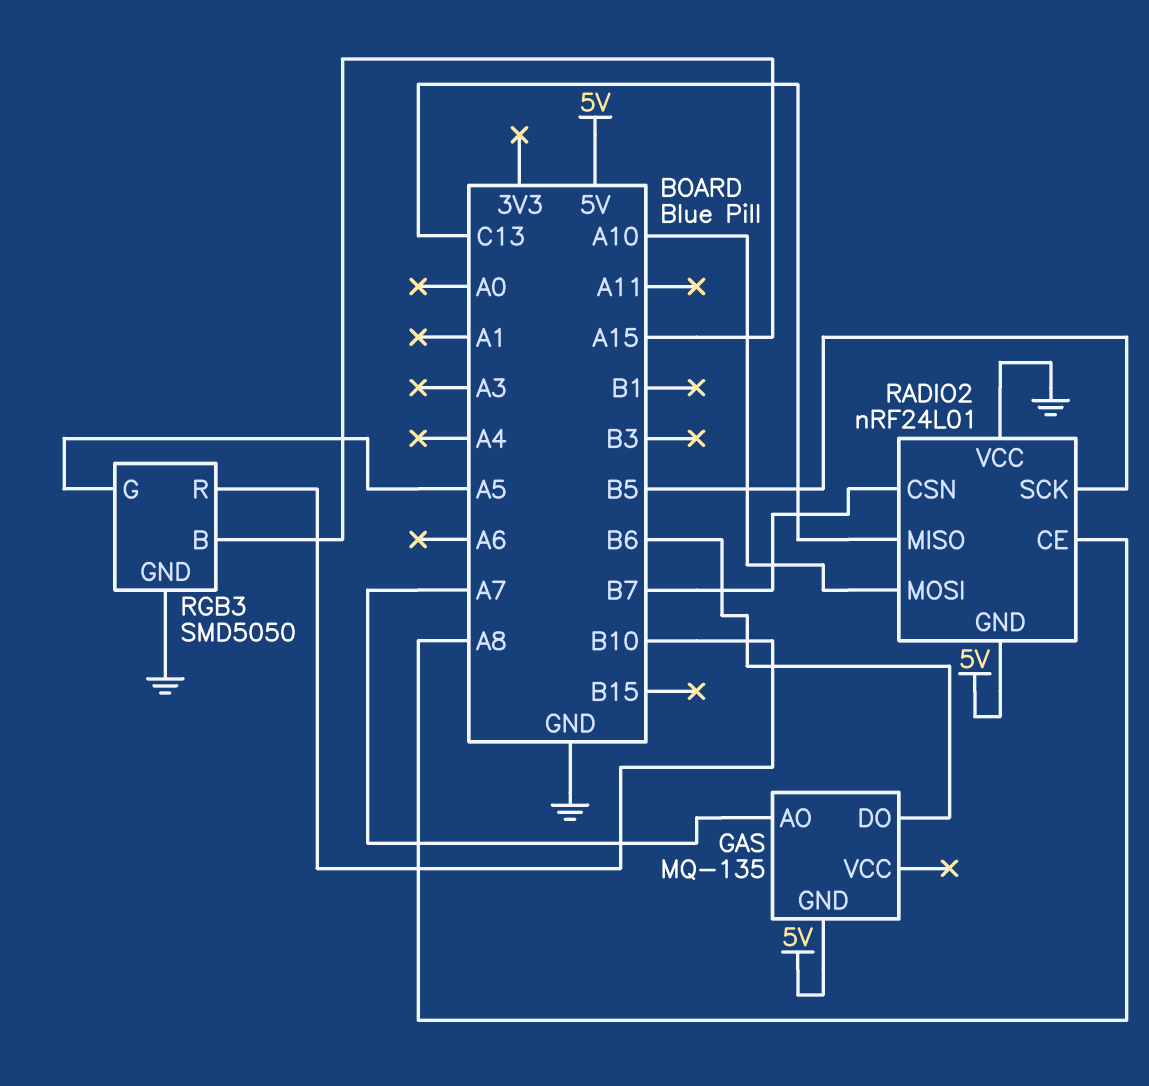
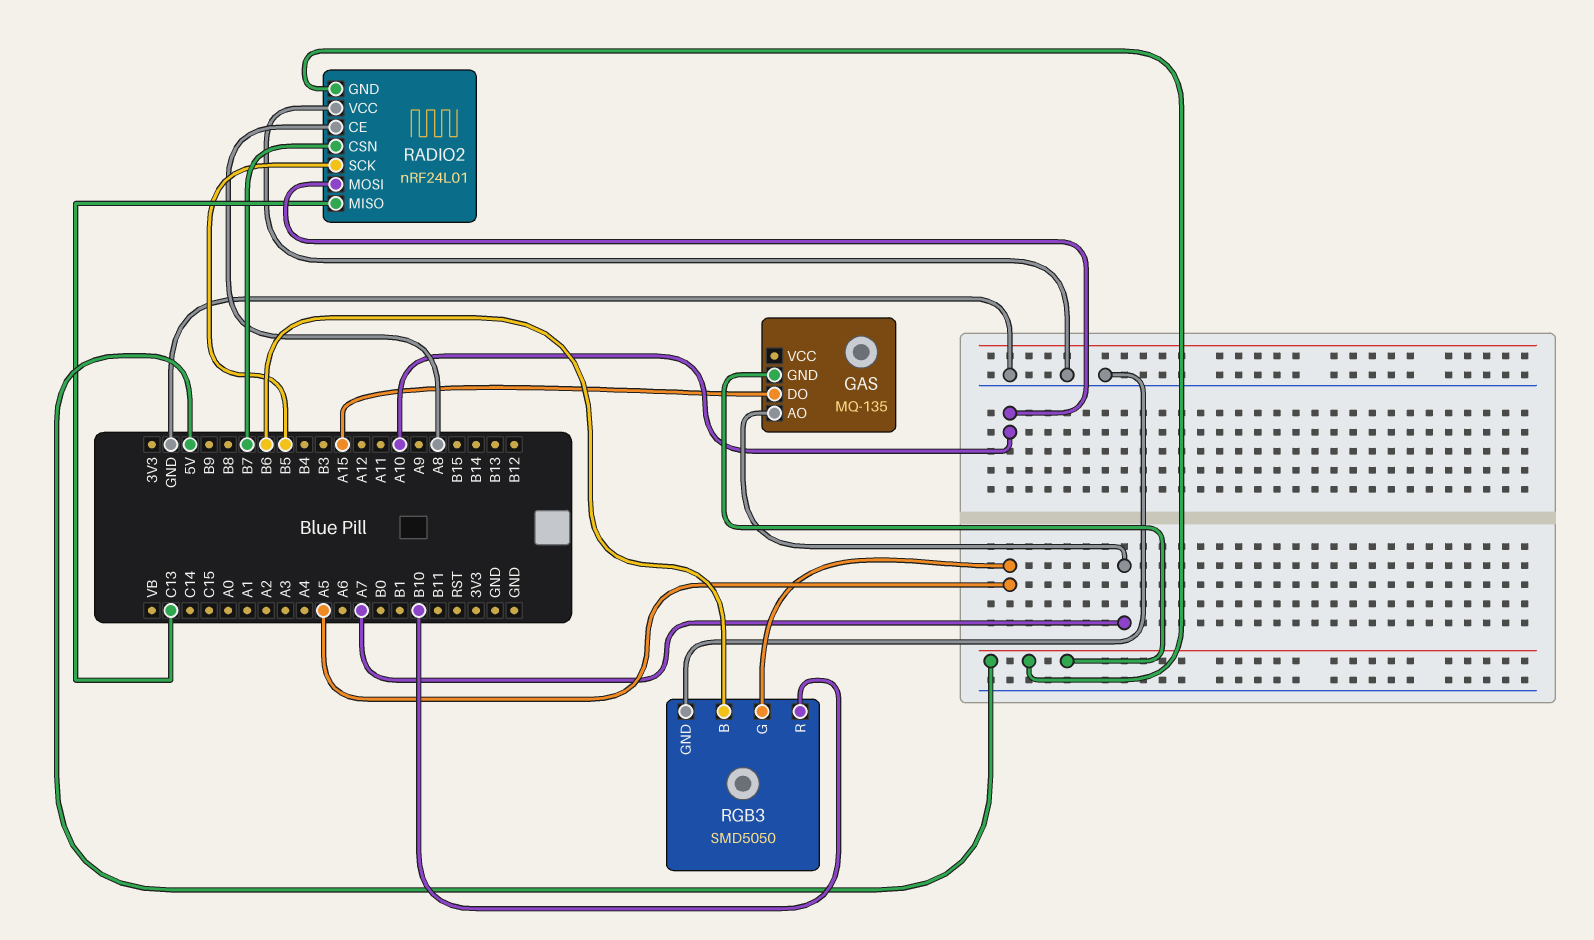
GAS pin DO: B6 -> A15
RGB3 pin B: A15 -> B6

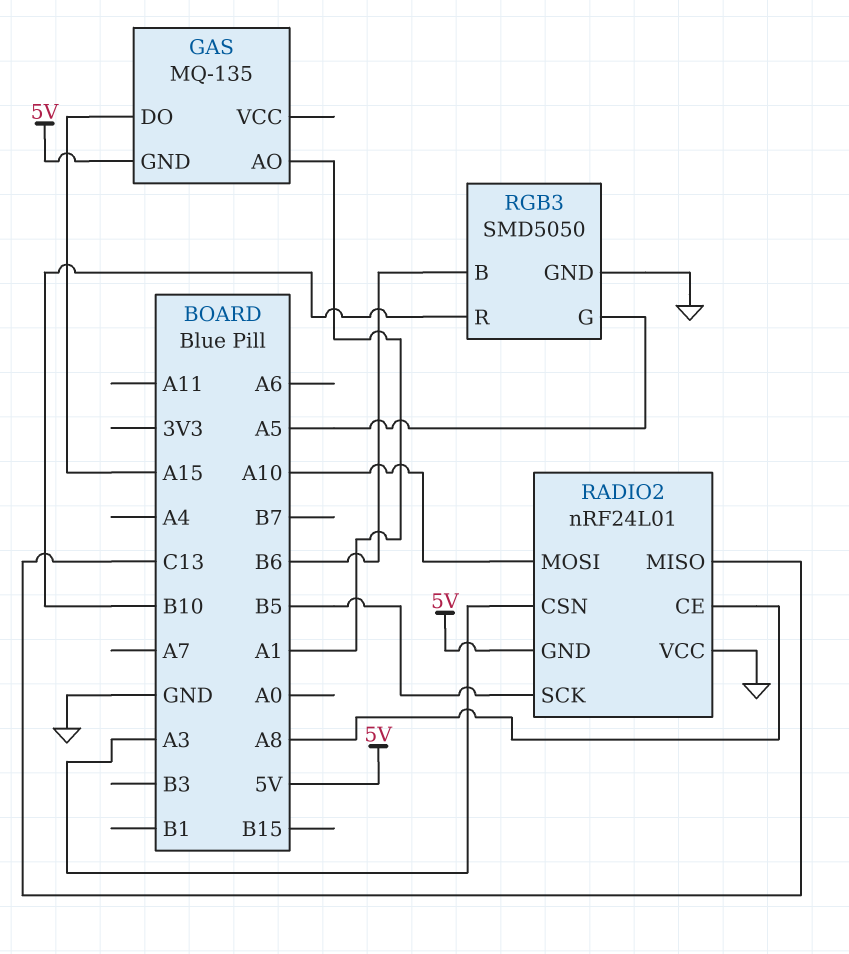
GAS pin AO: A7 -> A1
RADIO2 pin CSN: B7 -> A3

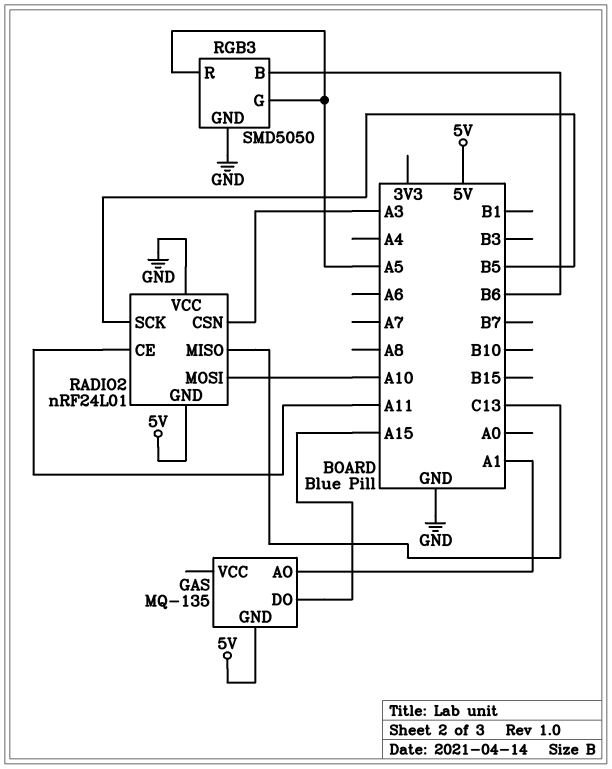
RADIO2 pin CE: A8 -> A11
RGB3 pin R: B10 -> A5

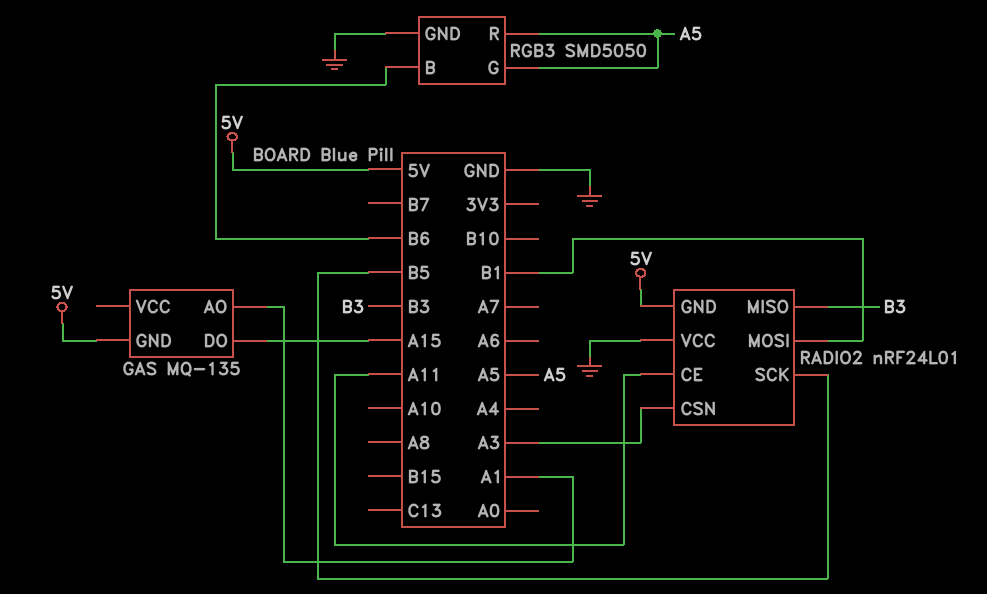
RADIO2 pin MISO: C13 -> B3
RADIO2 pin MOSI: A10 -> B1

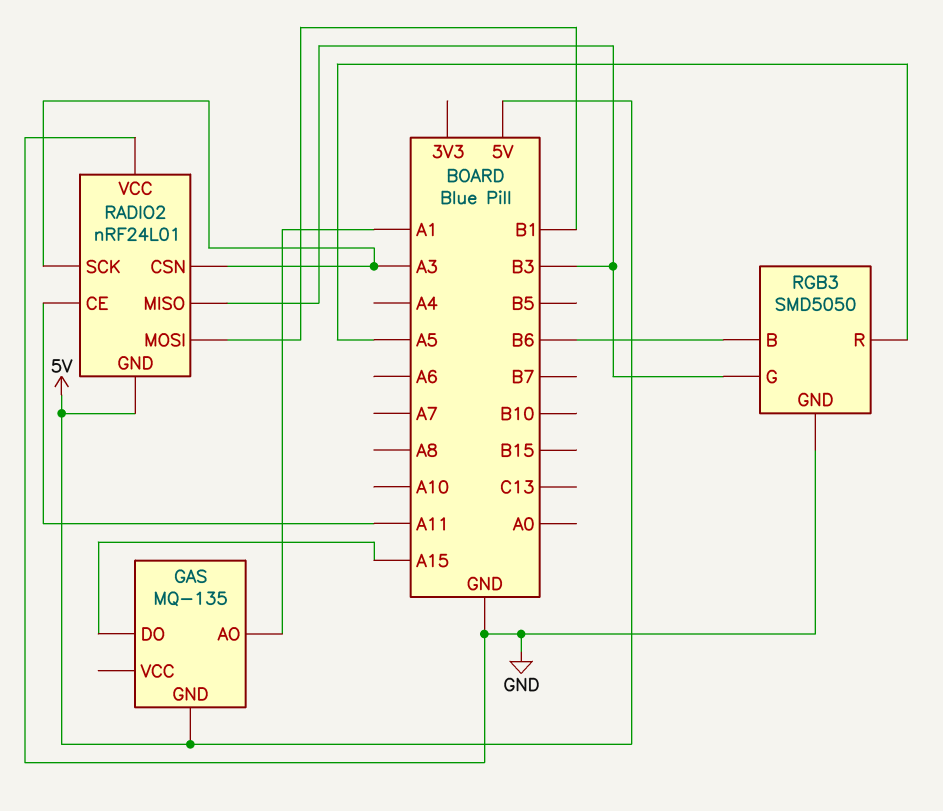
RADIO2 pin SCK: B5 -> A3
RGB3 pin G: A5 -> B3

